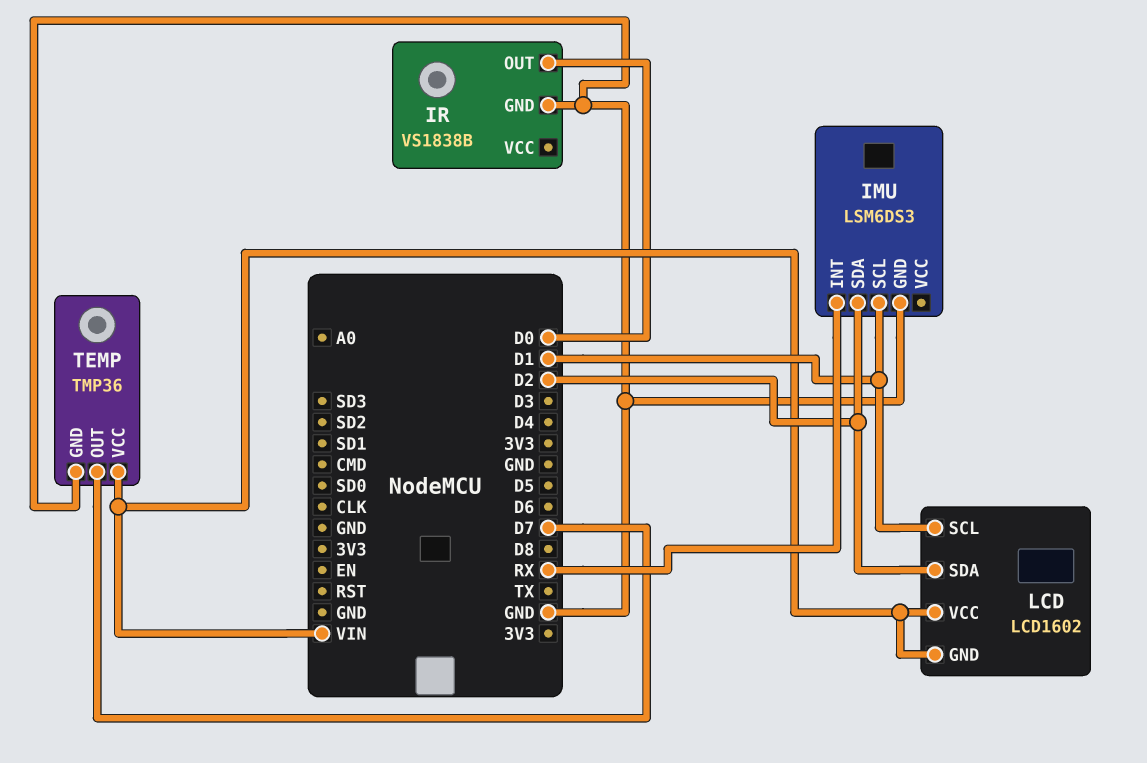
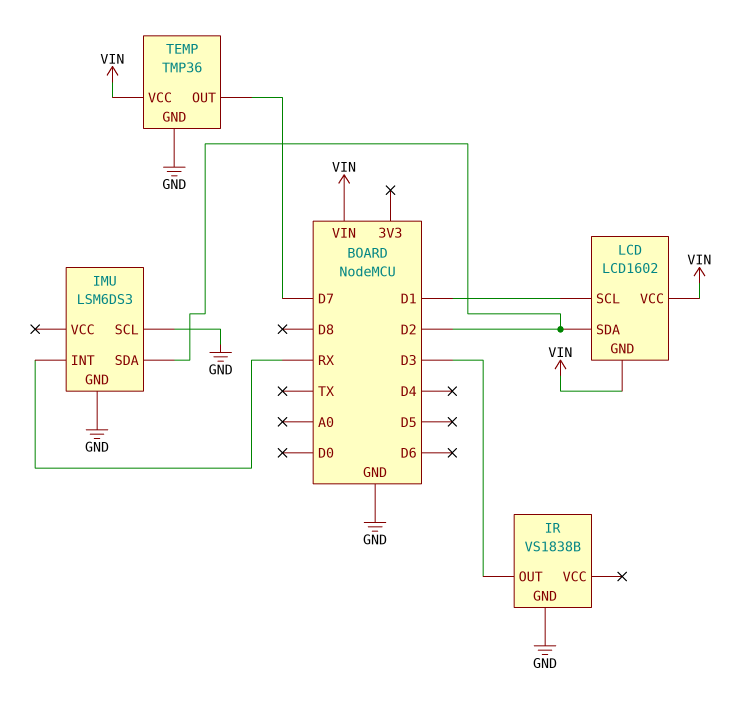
IMU pin SCL: D1 -> GND
IR pin OUT: D0 -> D3

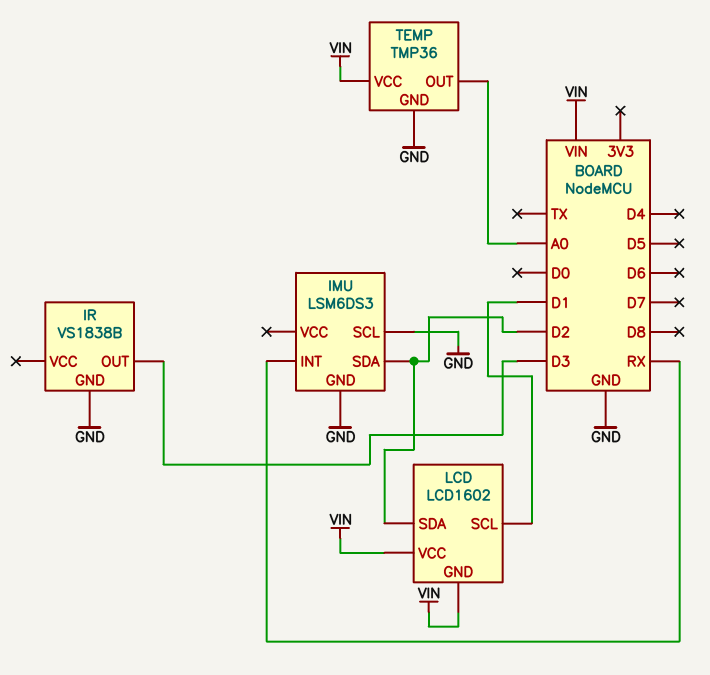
TEMP pin OUT: D7 -> A0

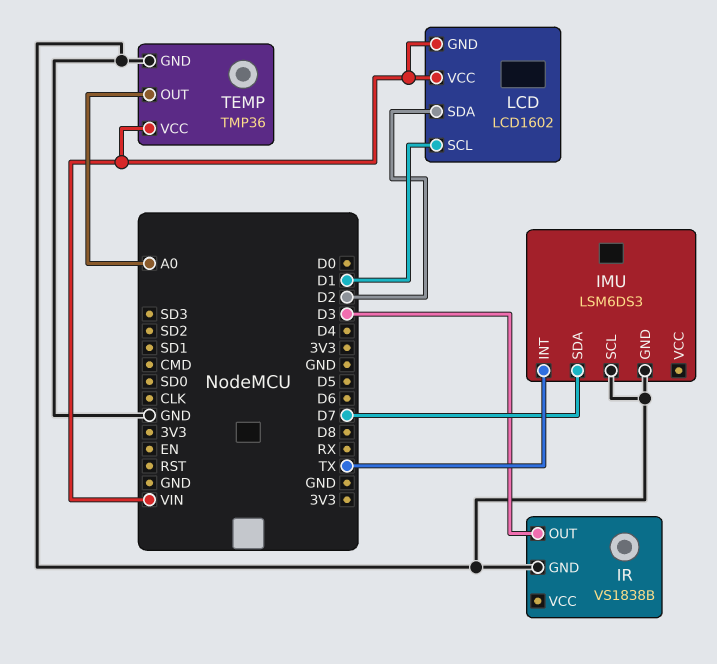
IMU pin INT: RX -> TX
IMU pin SDA: D2 -> D7

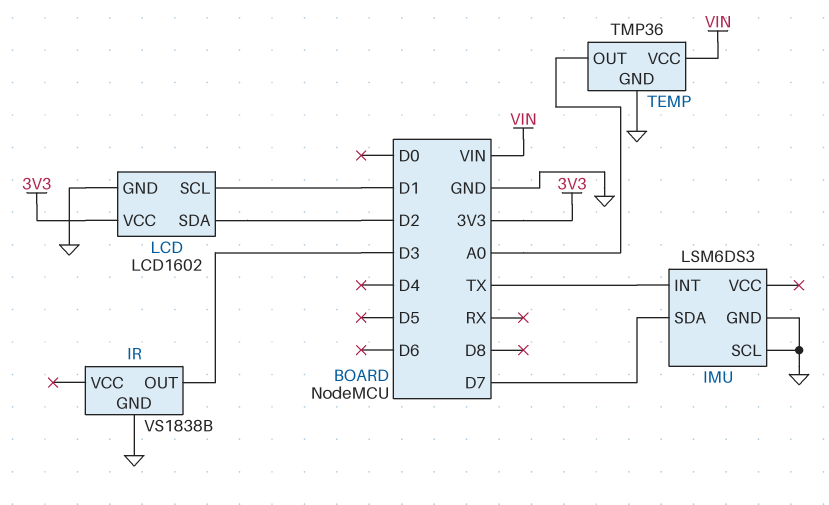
LCD pin GND: VIN -> GND
LCD pin VCC: VIN -> 3V3

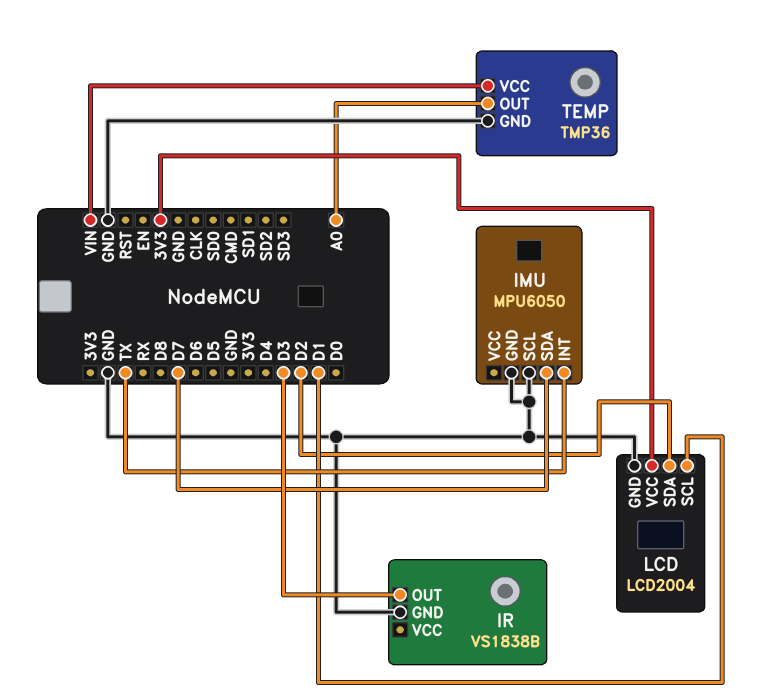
IMU: LSM6DS3 -> MPU6050
LCD: LCD1602 -> LCD2004

